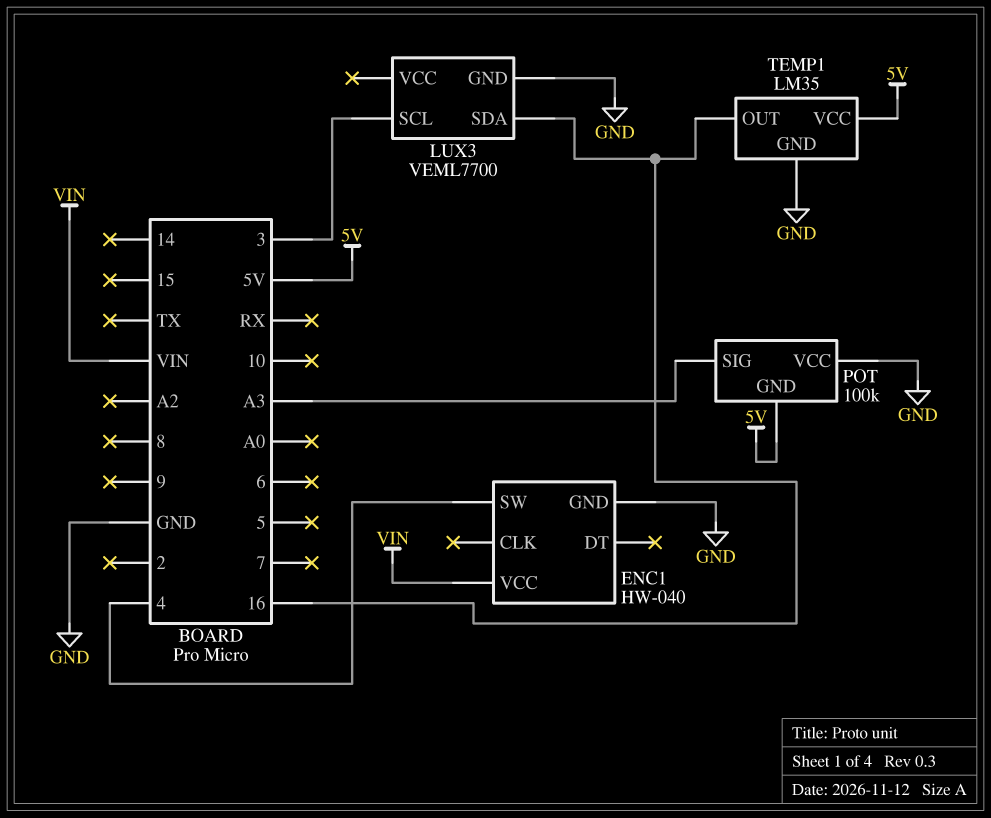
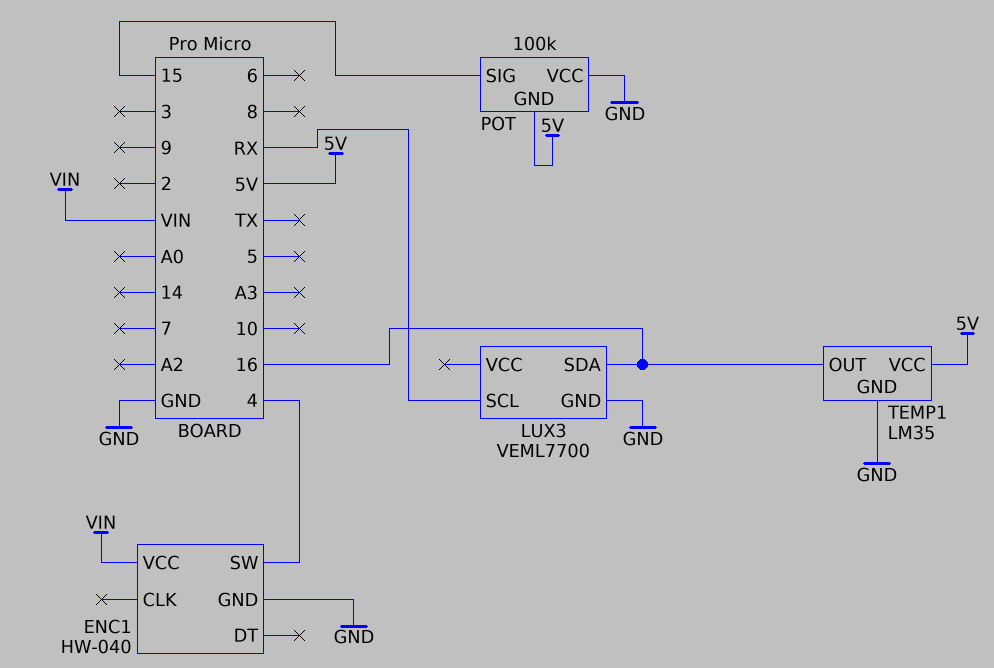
LUX3 pin SCL: 3 -> RX
POT pin SIG: A3 -> 15

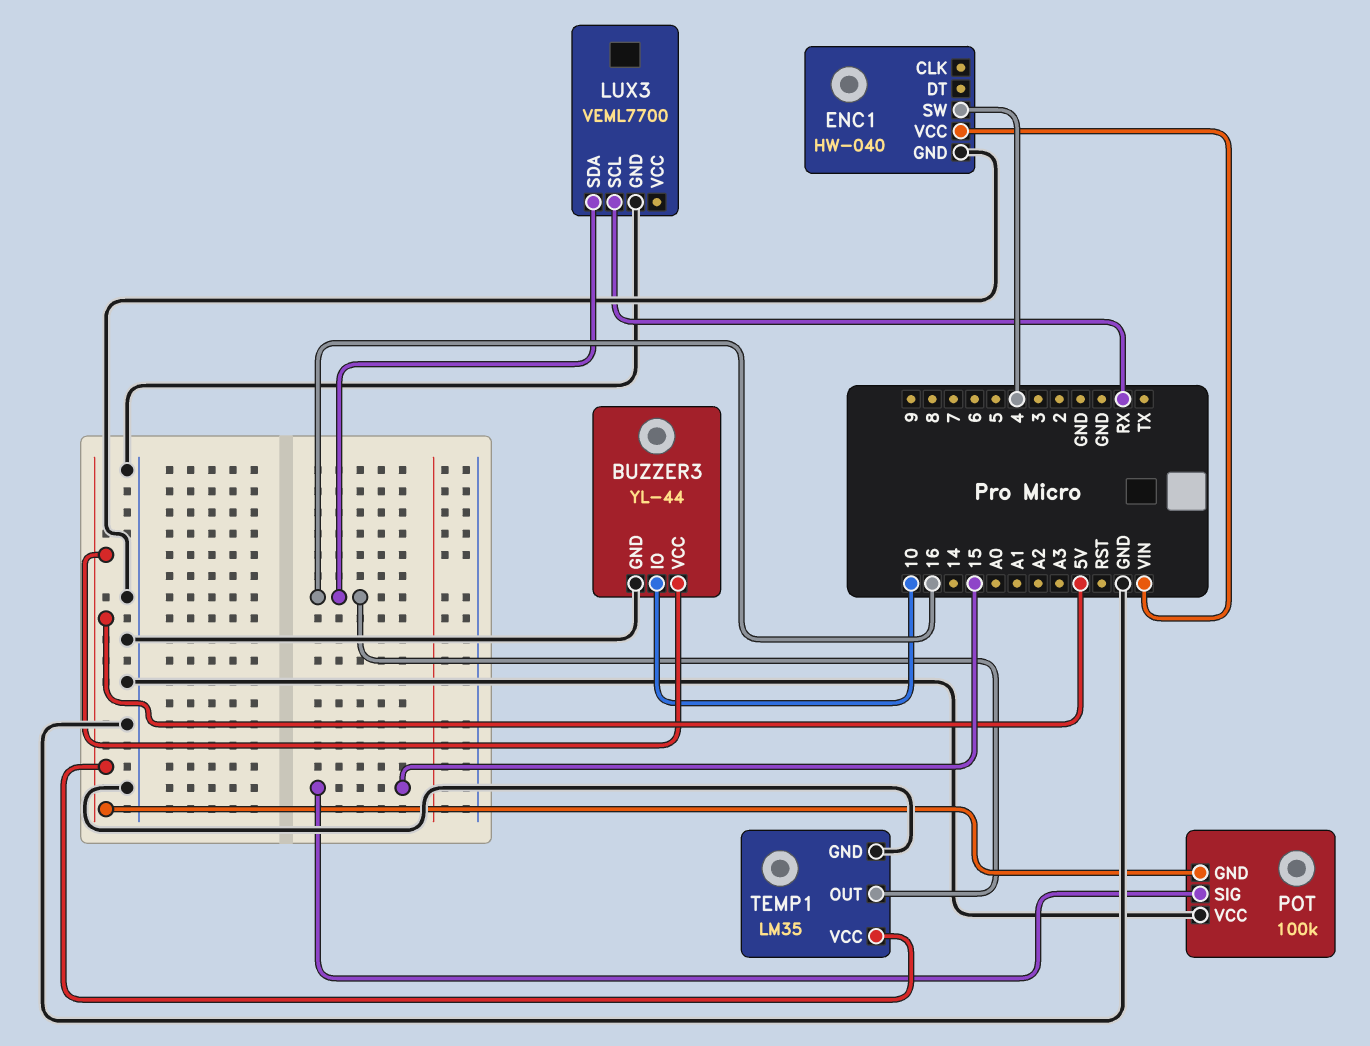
BUZZER3: none -> YL-44
BUZZER3 pin GND: none -> GND
BUZZER3 pin IO: none -> 10
BUZZER3 pin VCC: none -> 5V

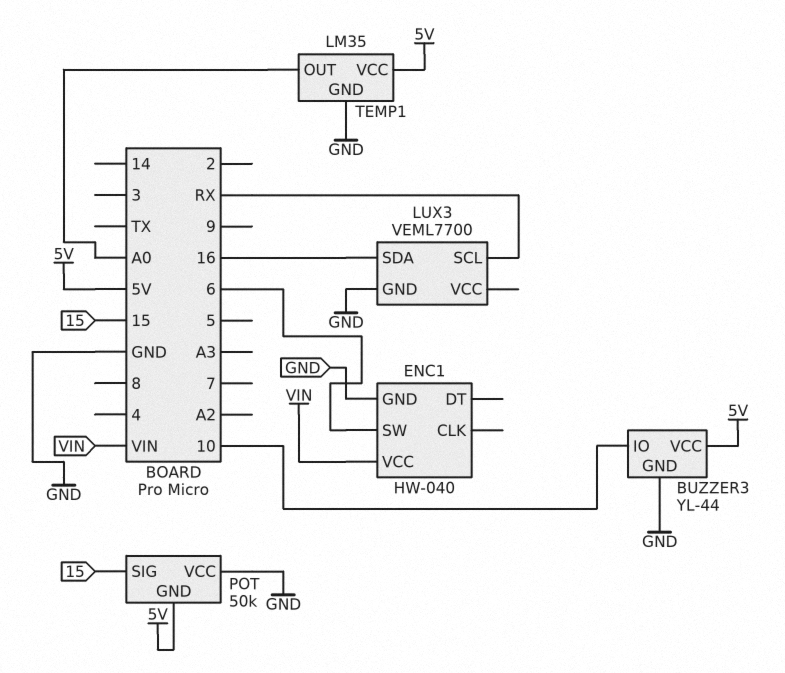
ENC1 pin SW: 4 -> 6
POT: 100k -> 50k
TEMP1 pin OUT: 16 -> A0

